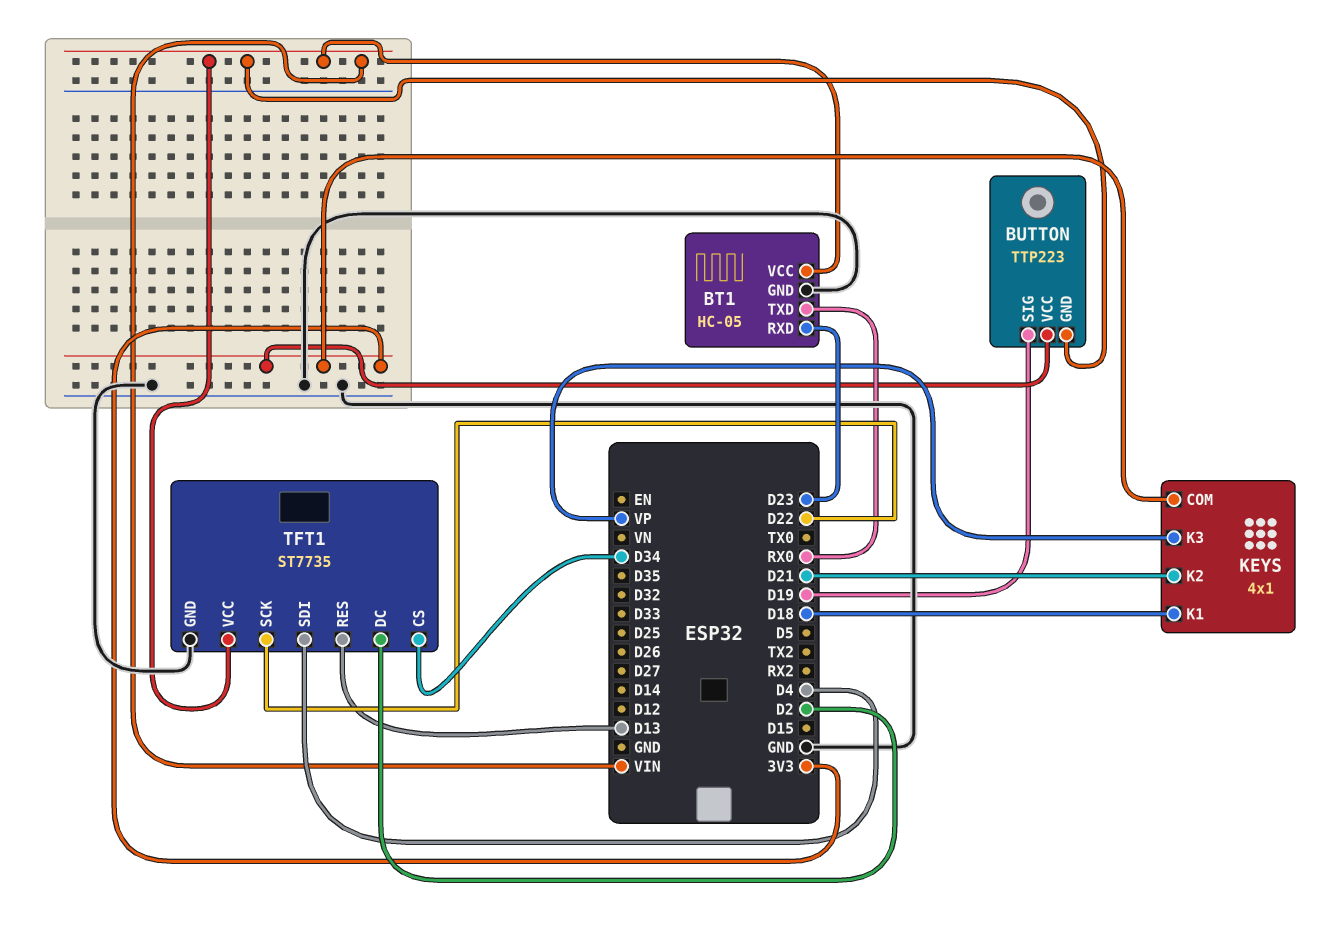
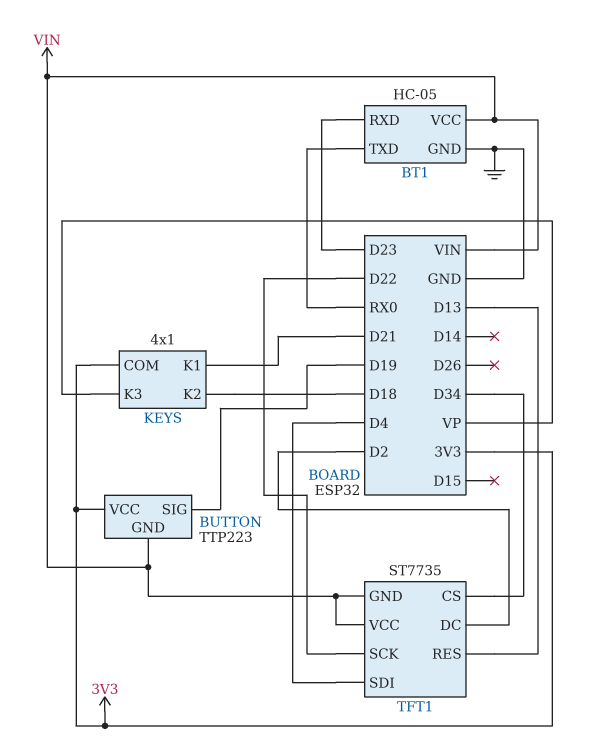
KEYS pin K1: D18 -> D21
KEYS pin K2: D21 -> D18
TFT1 pin GND: GND -> VIN

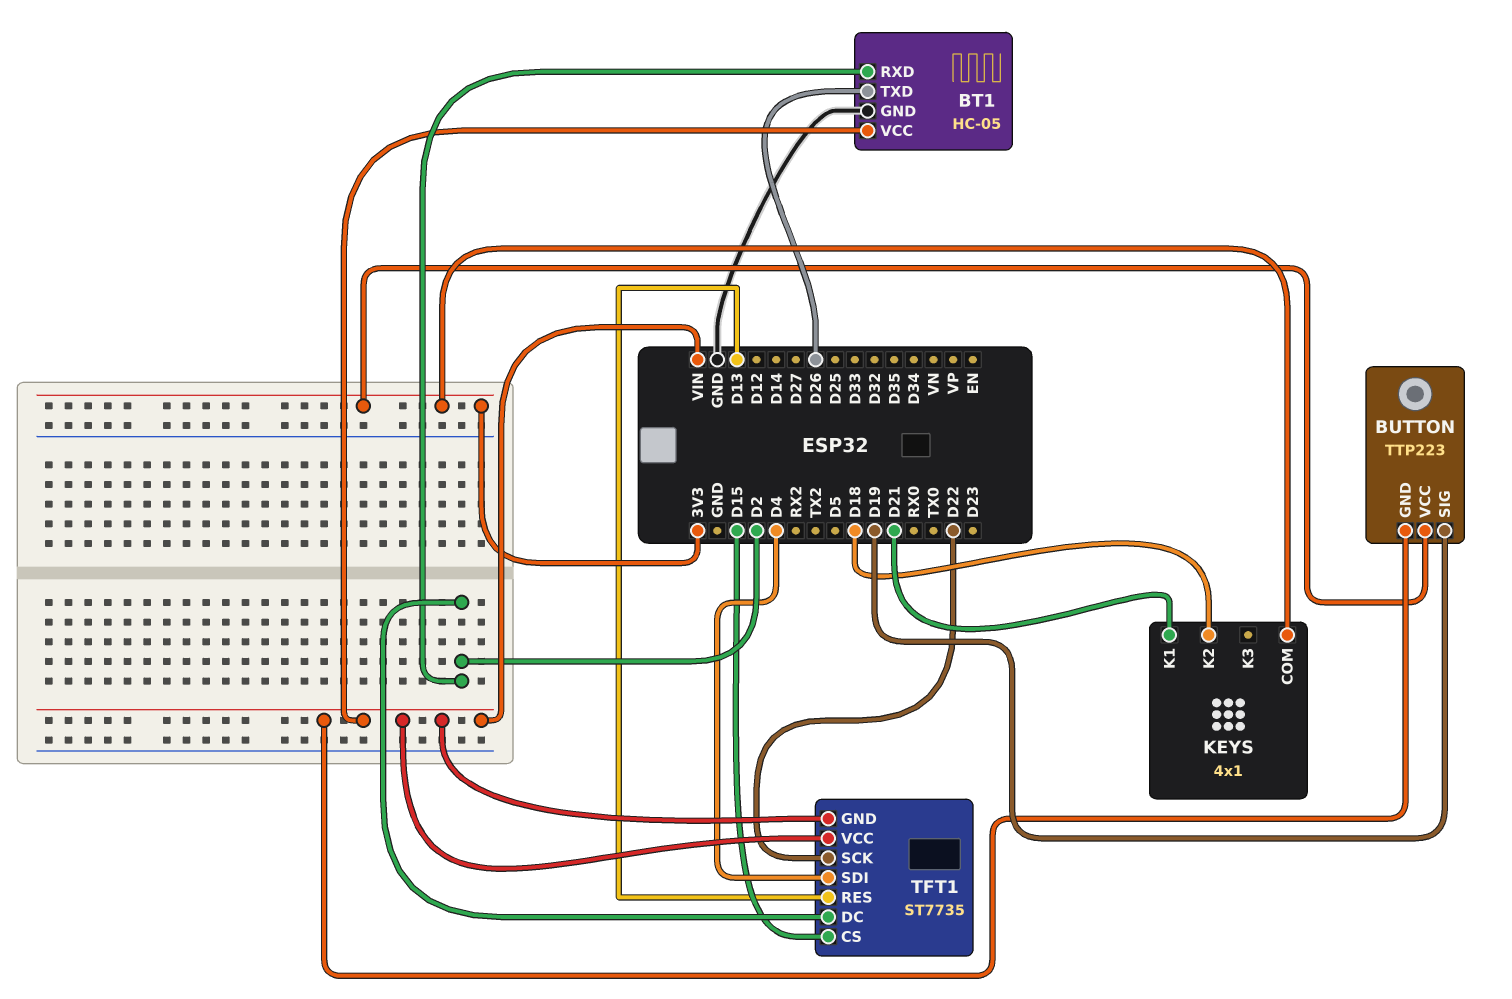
BT1 pin RXD: D23 -> D2
BT1 pin TXD: RX0 -> D26
KEYS pin K3: VP -> none
TFT1 pin CS: D34 -> D15

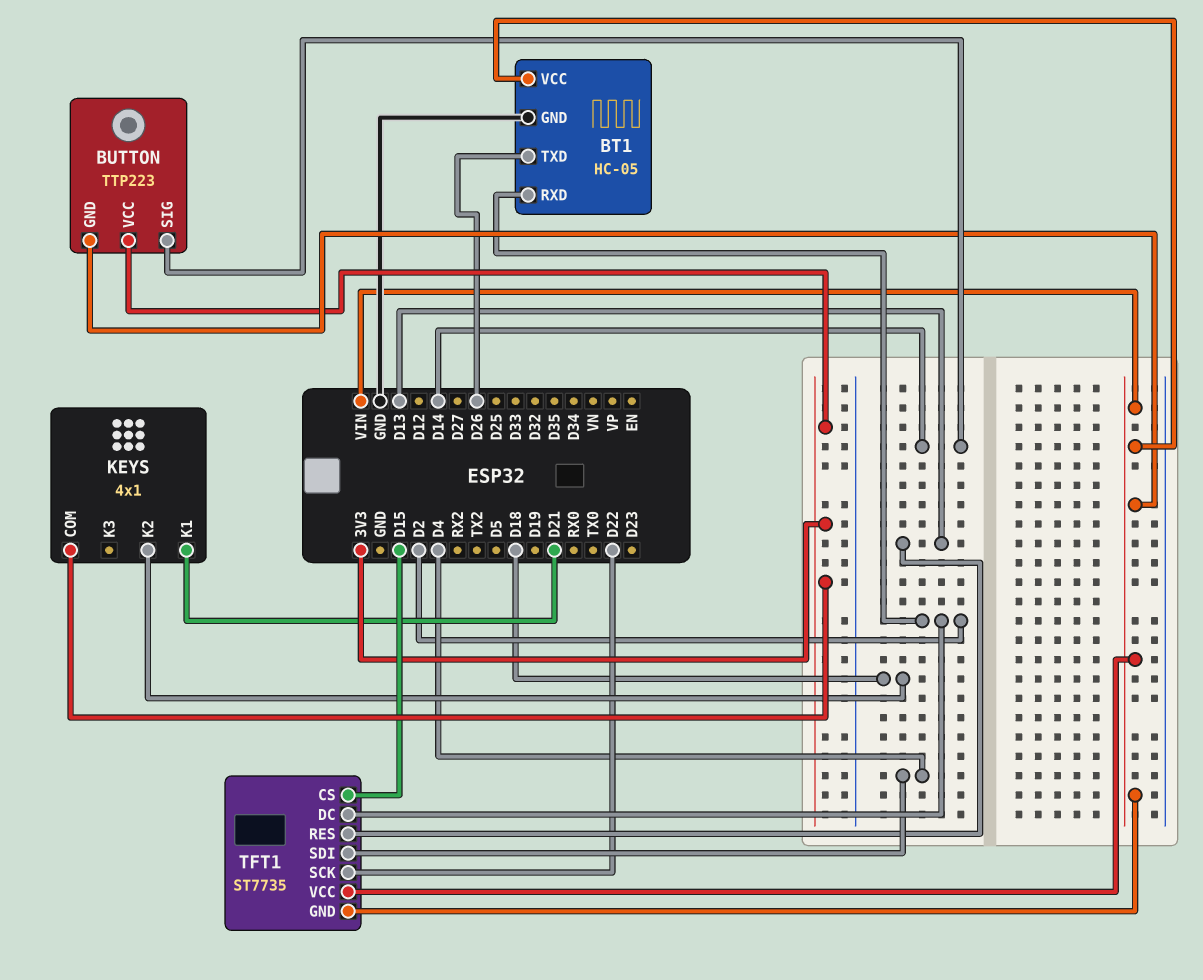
BUTTON pin SIG: D19 -> D14

